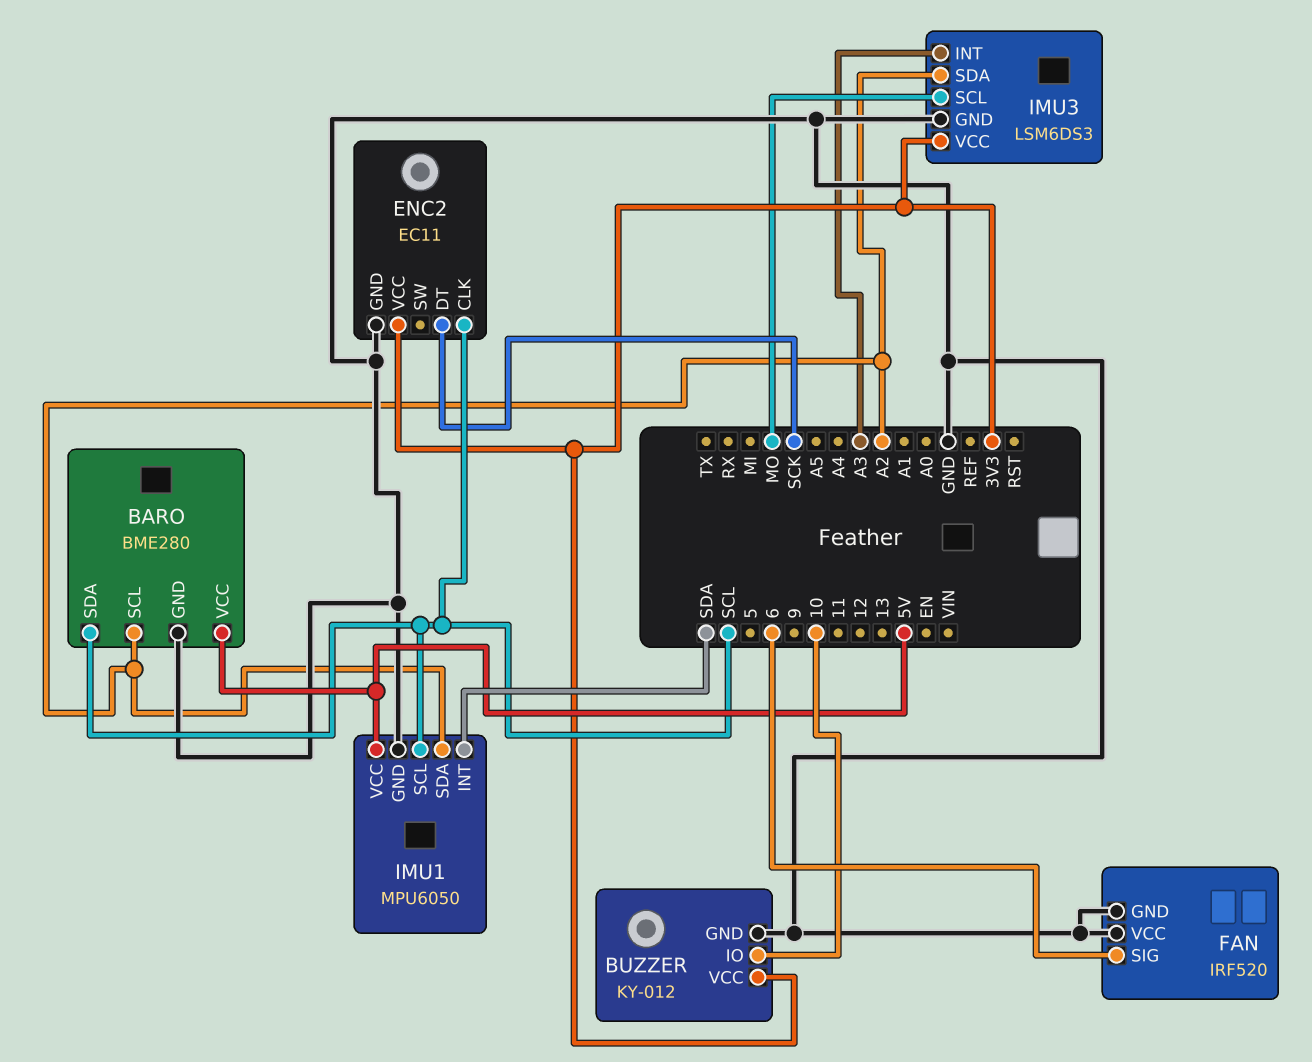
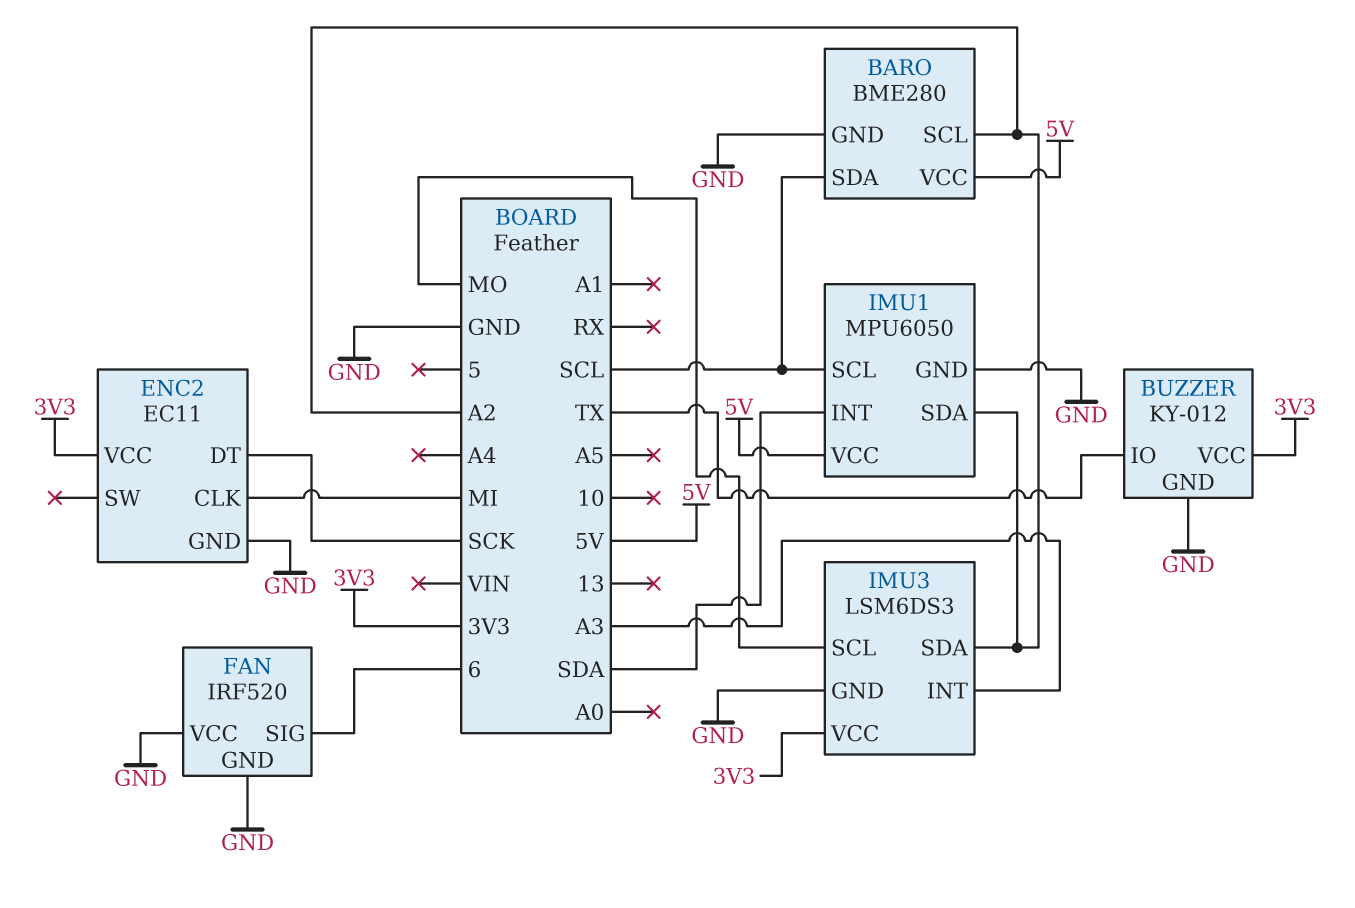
BUZZER pin IO: 10 -> TX
ENC2 pin CLK: SCL -> MI

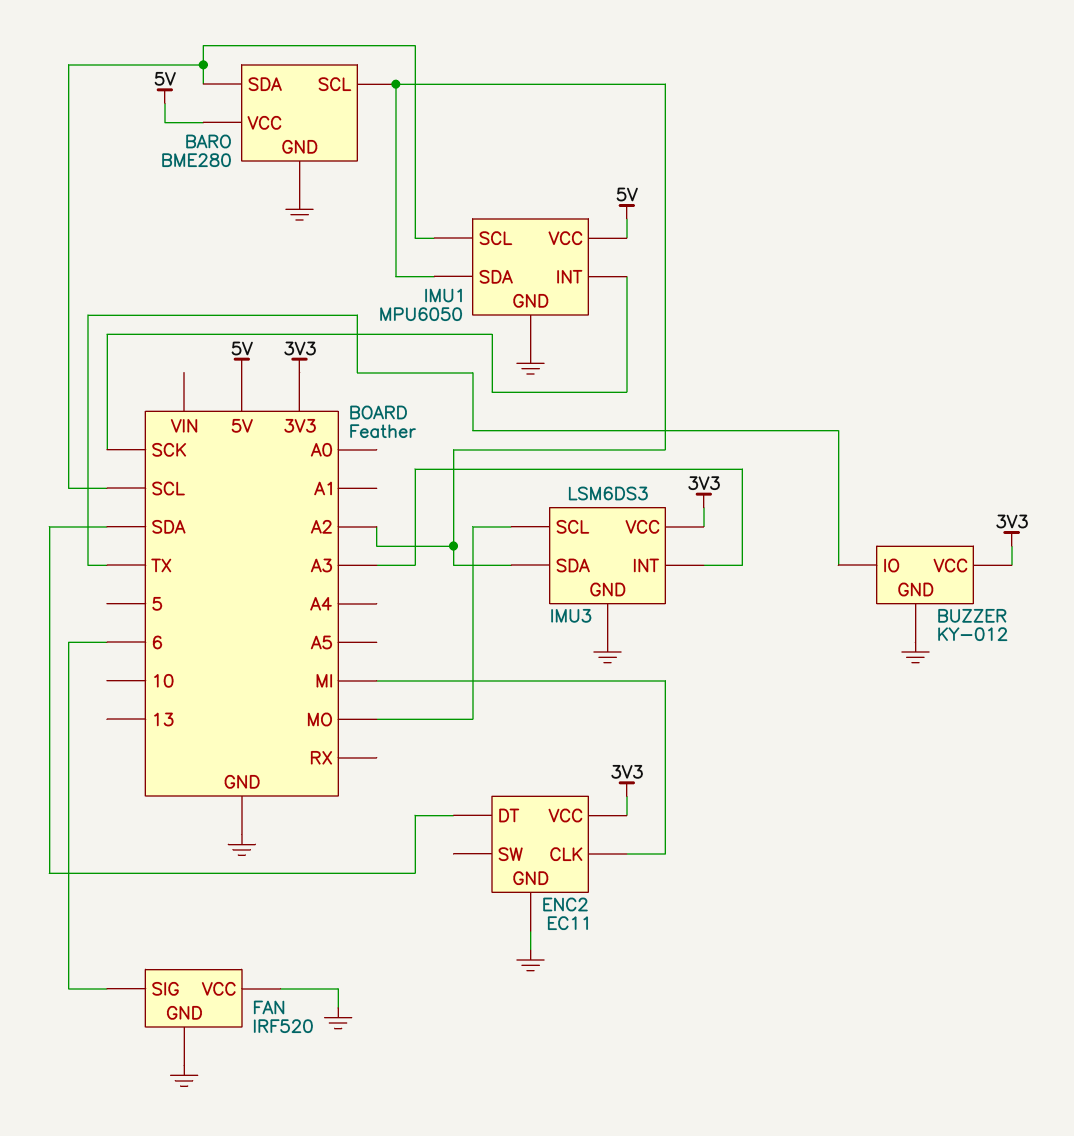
ENC2 pin DT: SCK -> SDA
IMU1 pin INT: SDA -> SCK

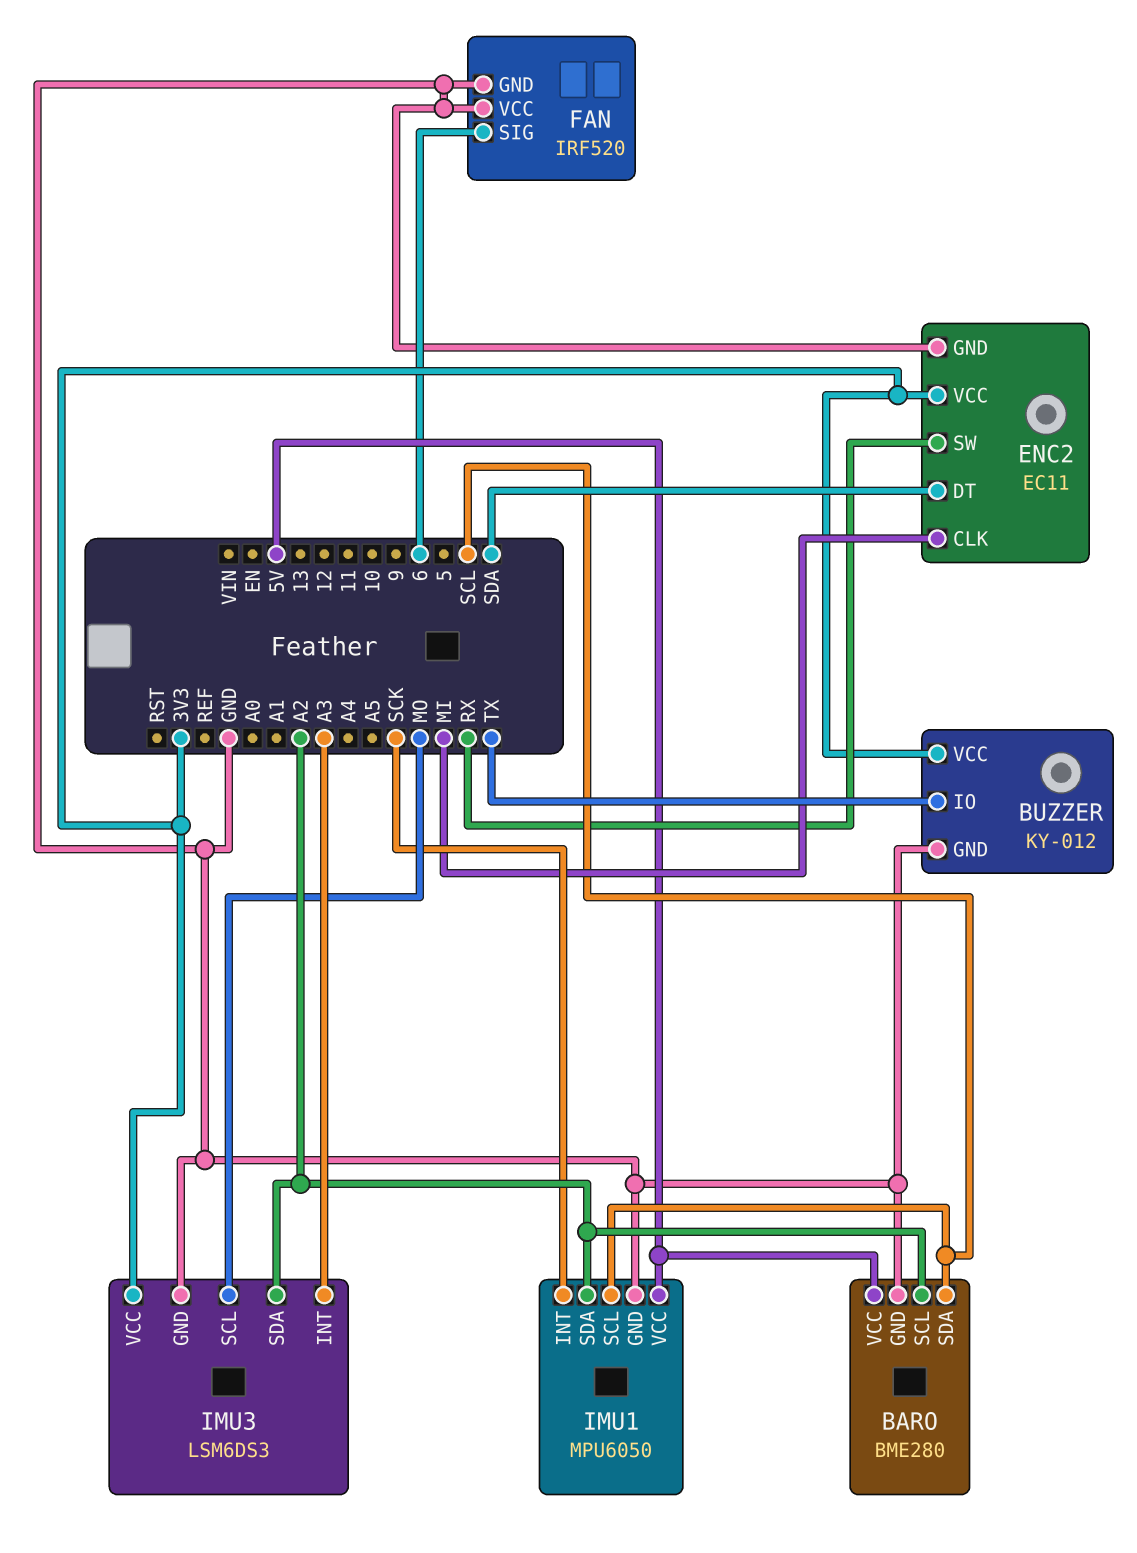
ENC2 pin SW: none -> RX

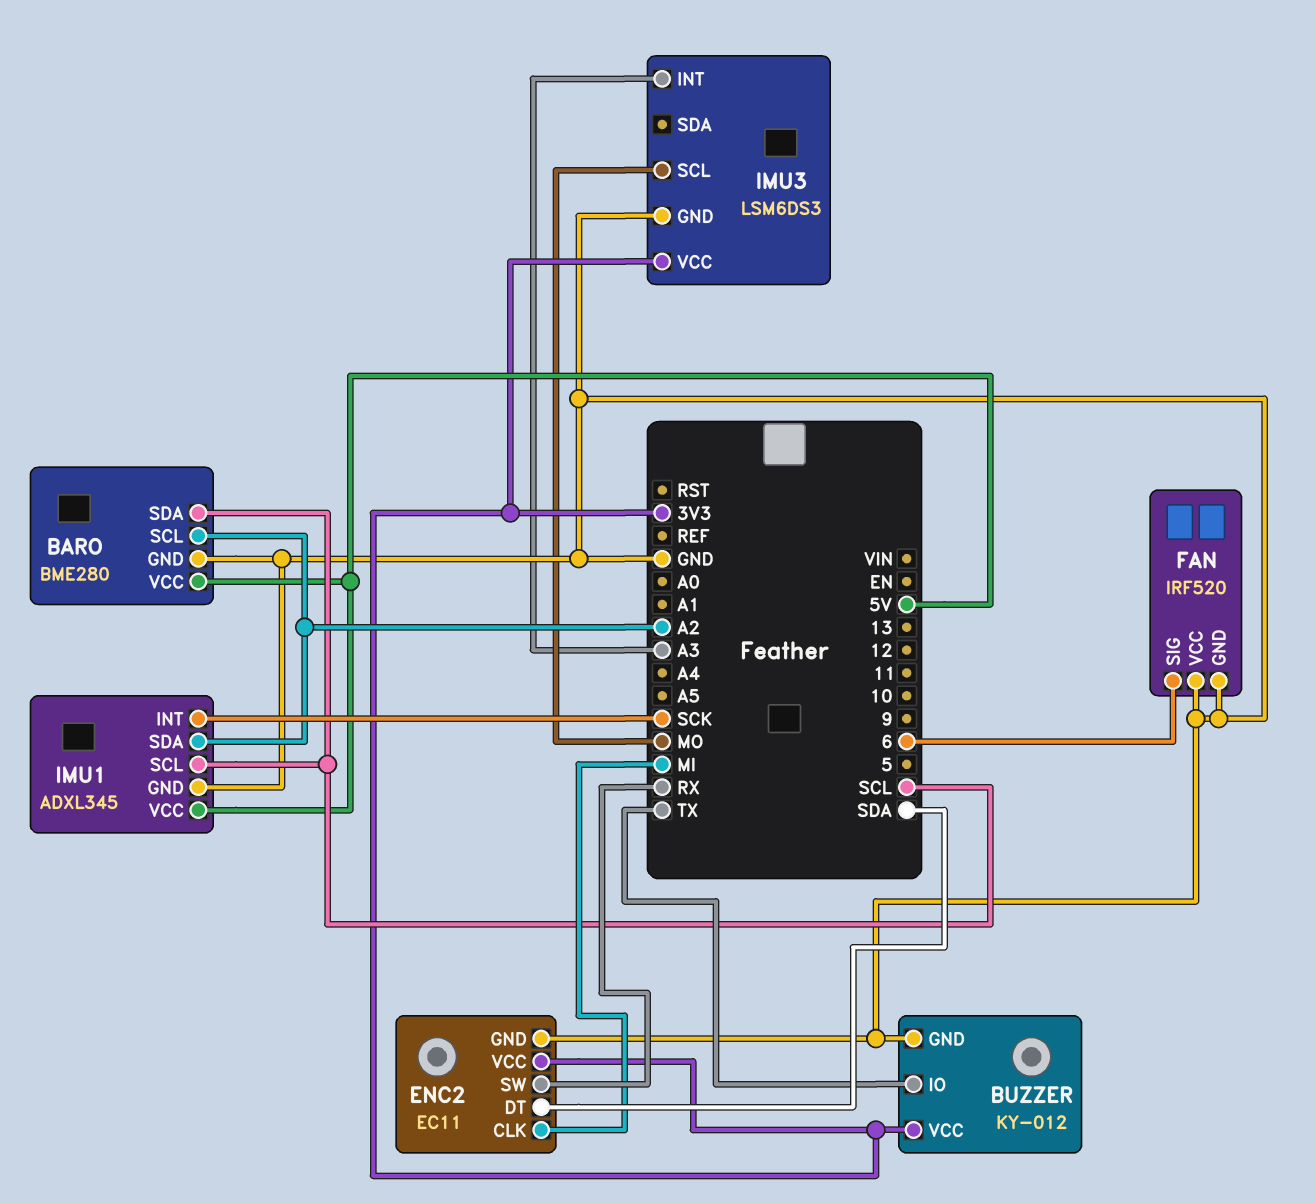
IMU1: MPU6050 -> ADXL345
IMU3 pin SDA: A2 -> none

